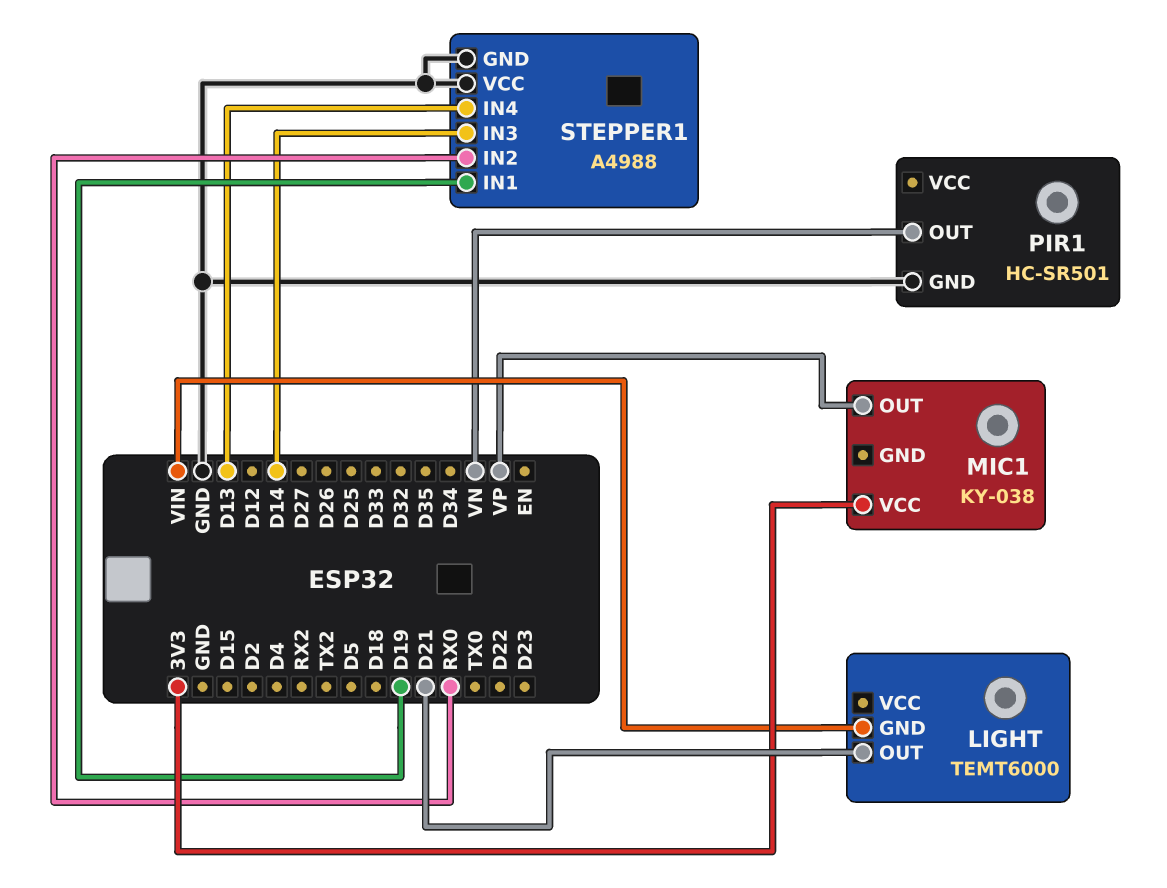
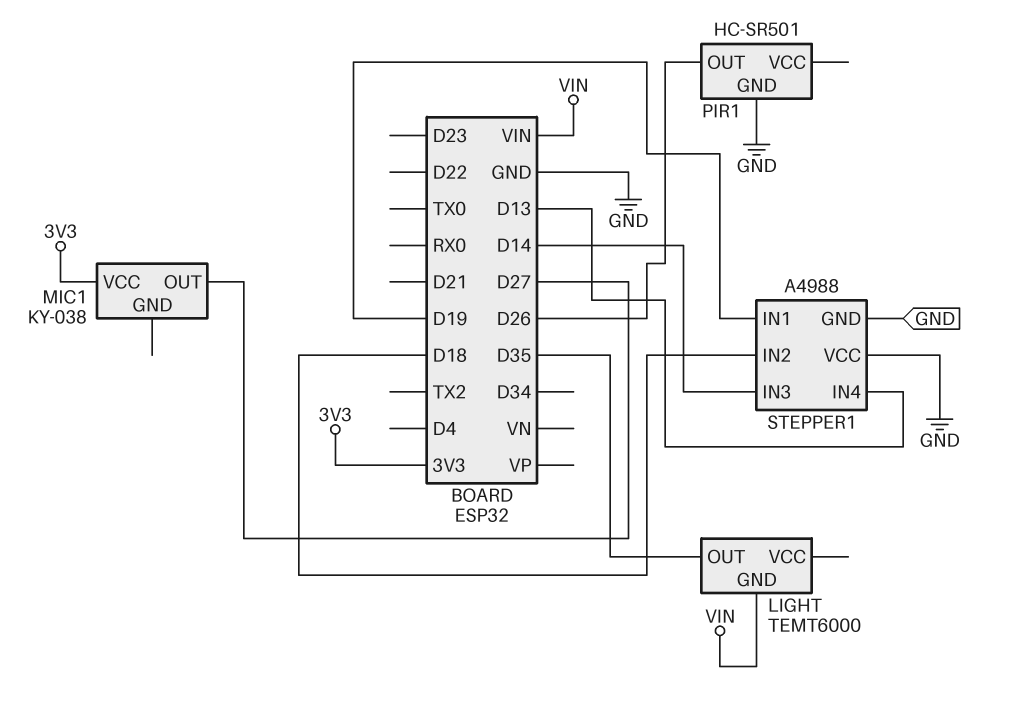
LIGHT pin OUT: D21 -> D35
MIC1 pin OUT: VP -> D27
PIR1 pin OUT: VN -> D26
STEPPER1 pin IN2: RX0 -> D18

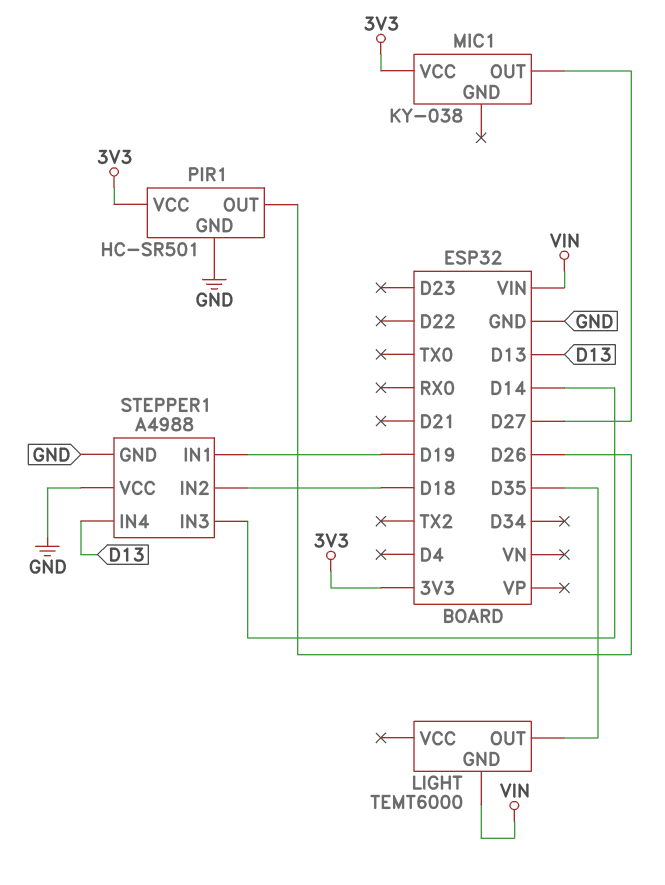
PIR1 pin VCC: none -> 3V3

